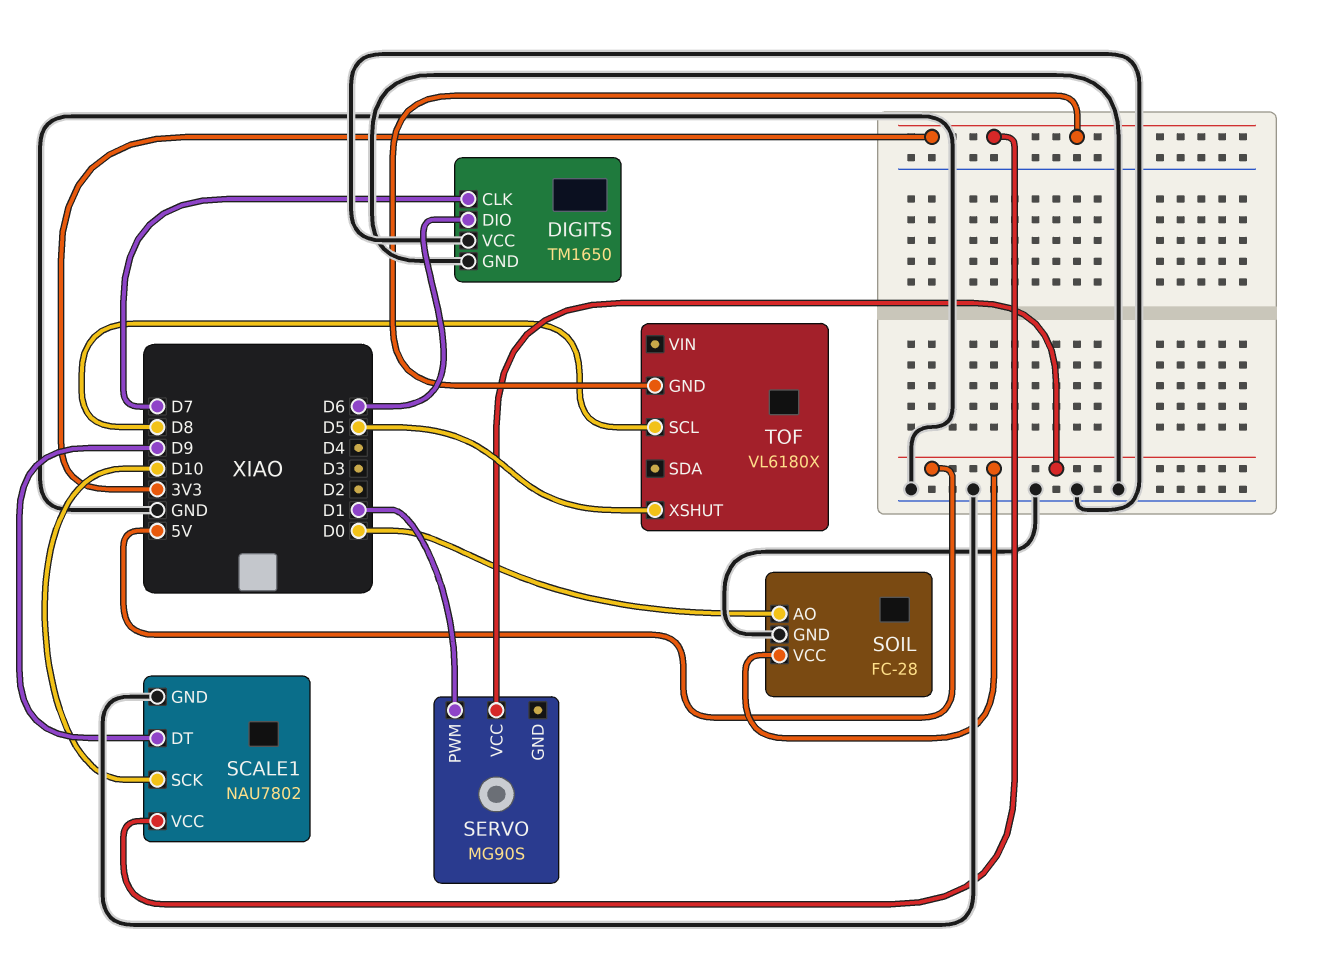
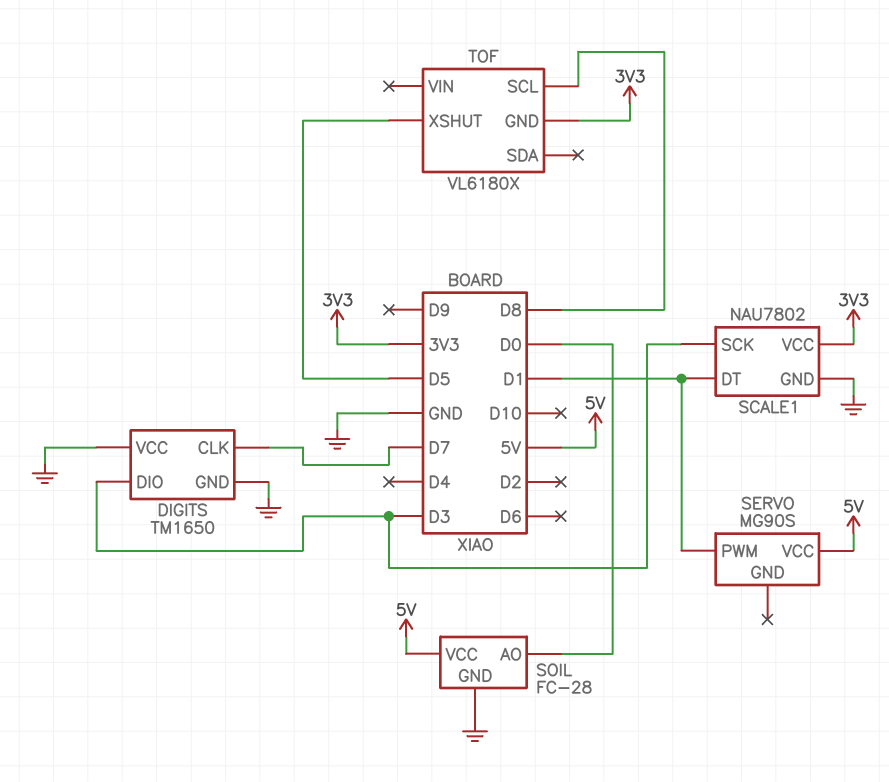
DIGITS pin DIO: D6 -> D3
SCALE1 pin DT: D9 -> D1
SCALE1 pin SCK: D10 -> D3

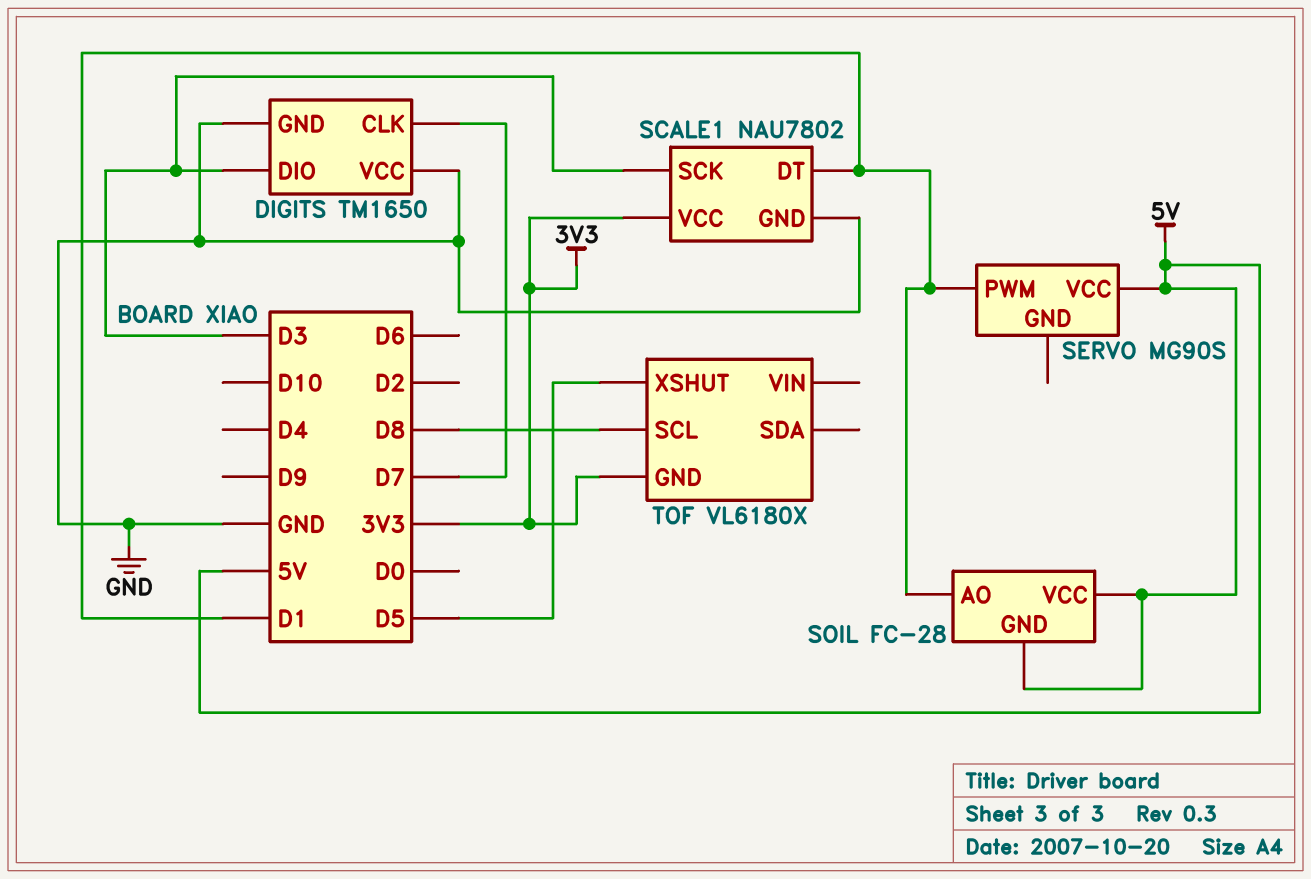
SOIL pin AO: D0 -> D1
SOIL pin GND: GND -> 5V

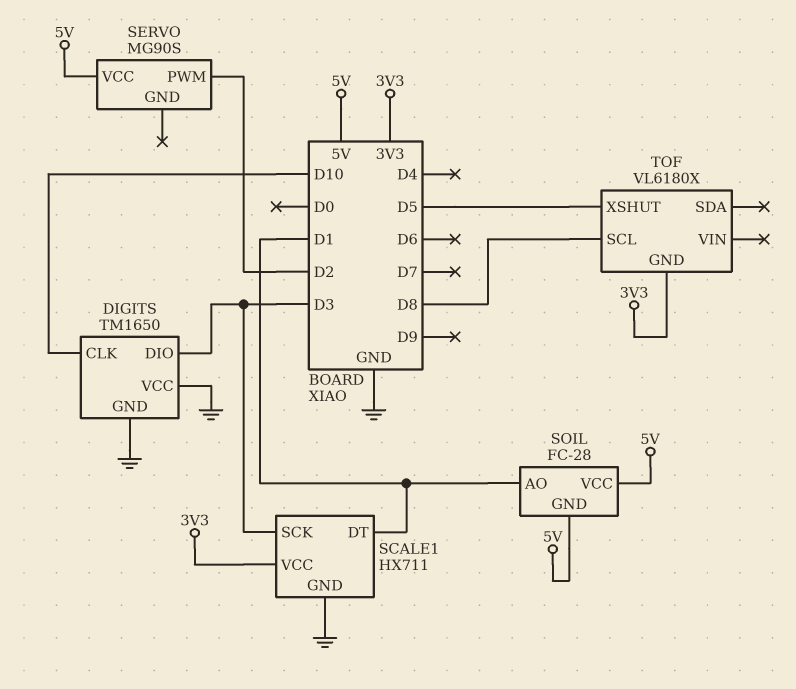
DIGITS pin CLK: D7 -> D10
SCALE1: NAU7802 -> HX711
SERVO pin PWM: D1 -> D2

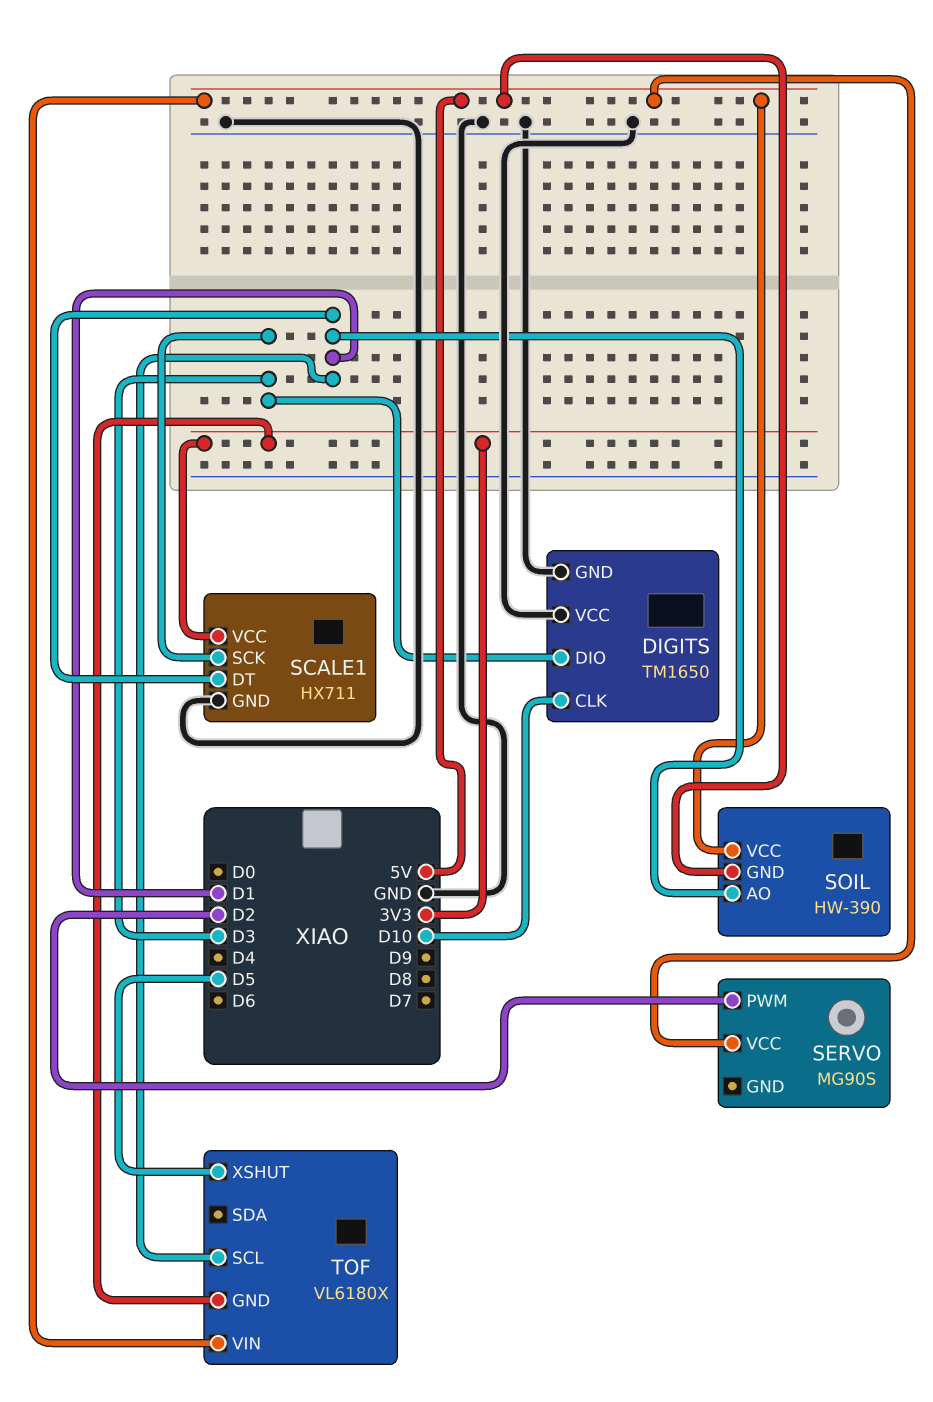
SOIL: FC-28 -> HW-390
TOF pin SCL: D8 -> D1
TOF pin VIN: none -> 5V

